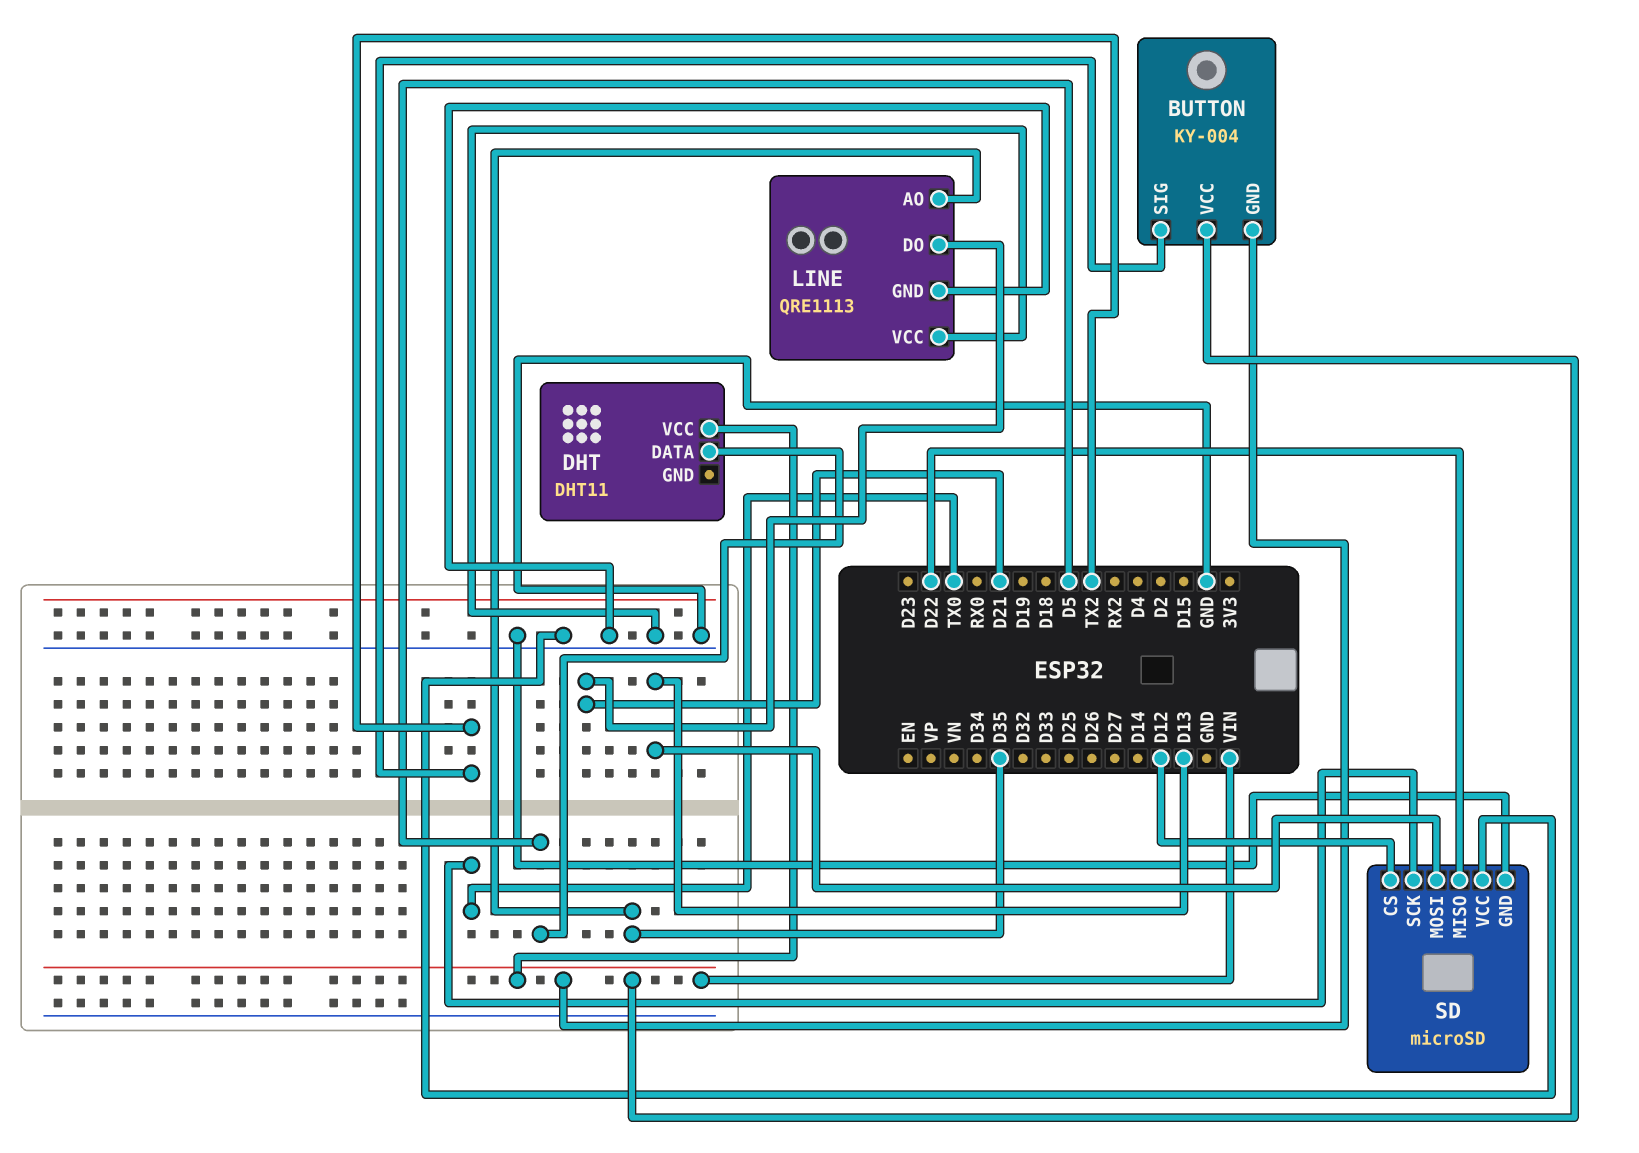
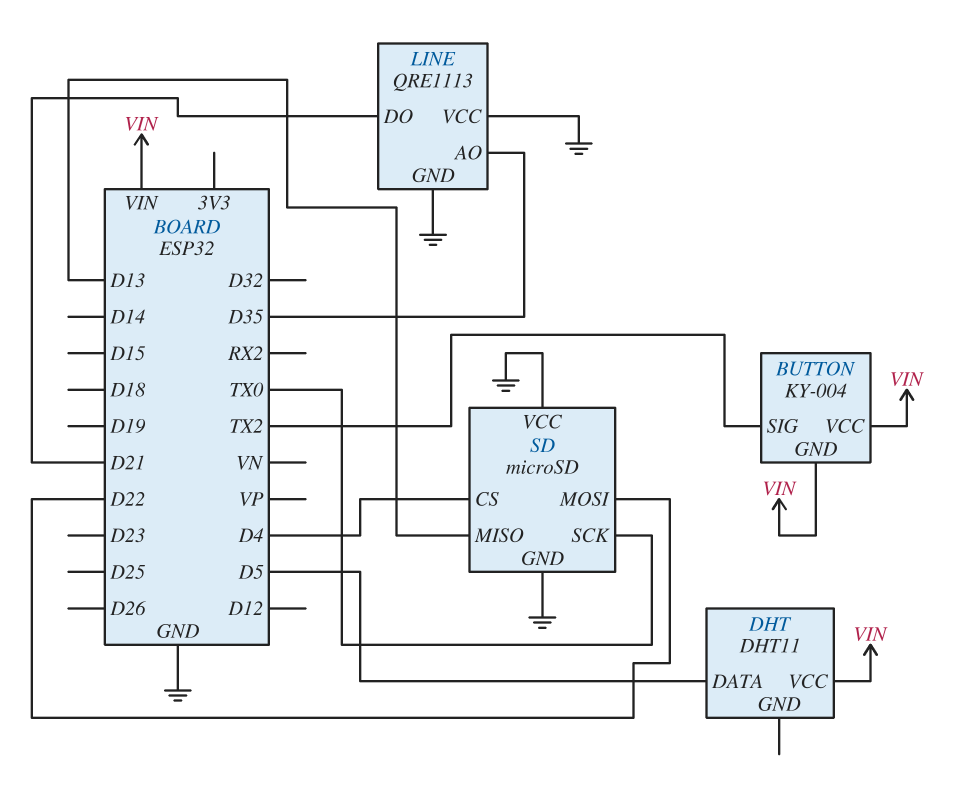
SD pin CS: D12 -> D4
SD pin MISO: D22 -> D13
SD pin MOSI: D13 -> D22

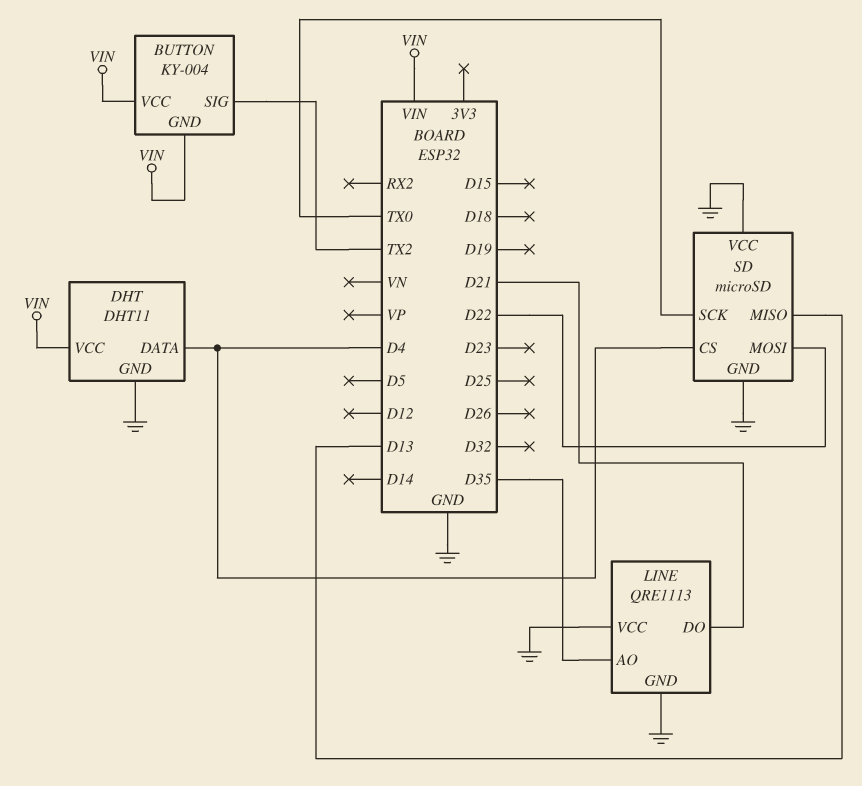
DHT pin DATA: D5 -> D4
DHT pin GND: none -> GND

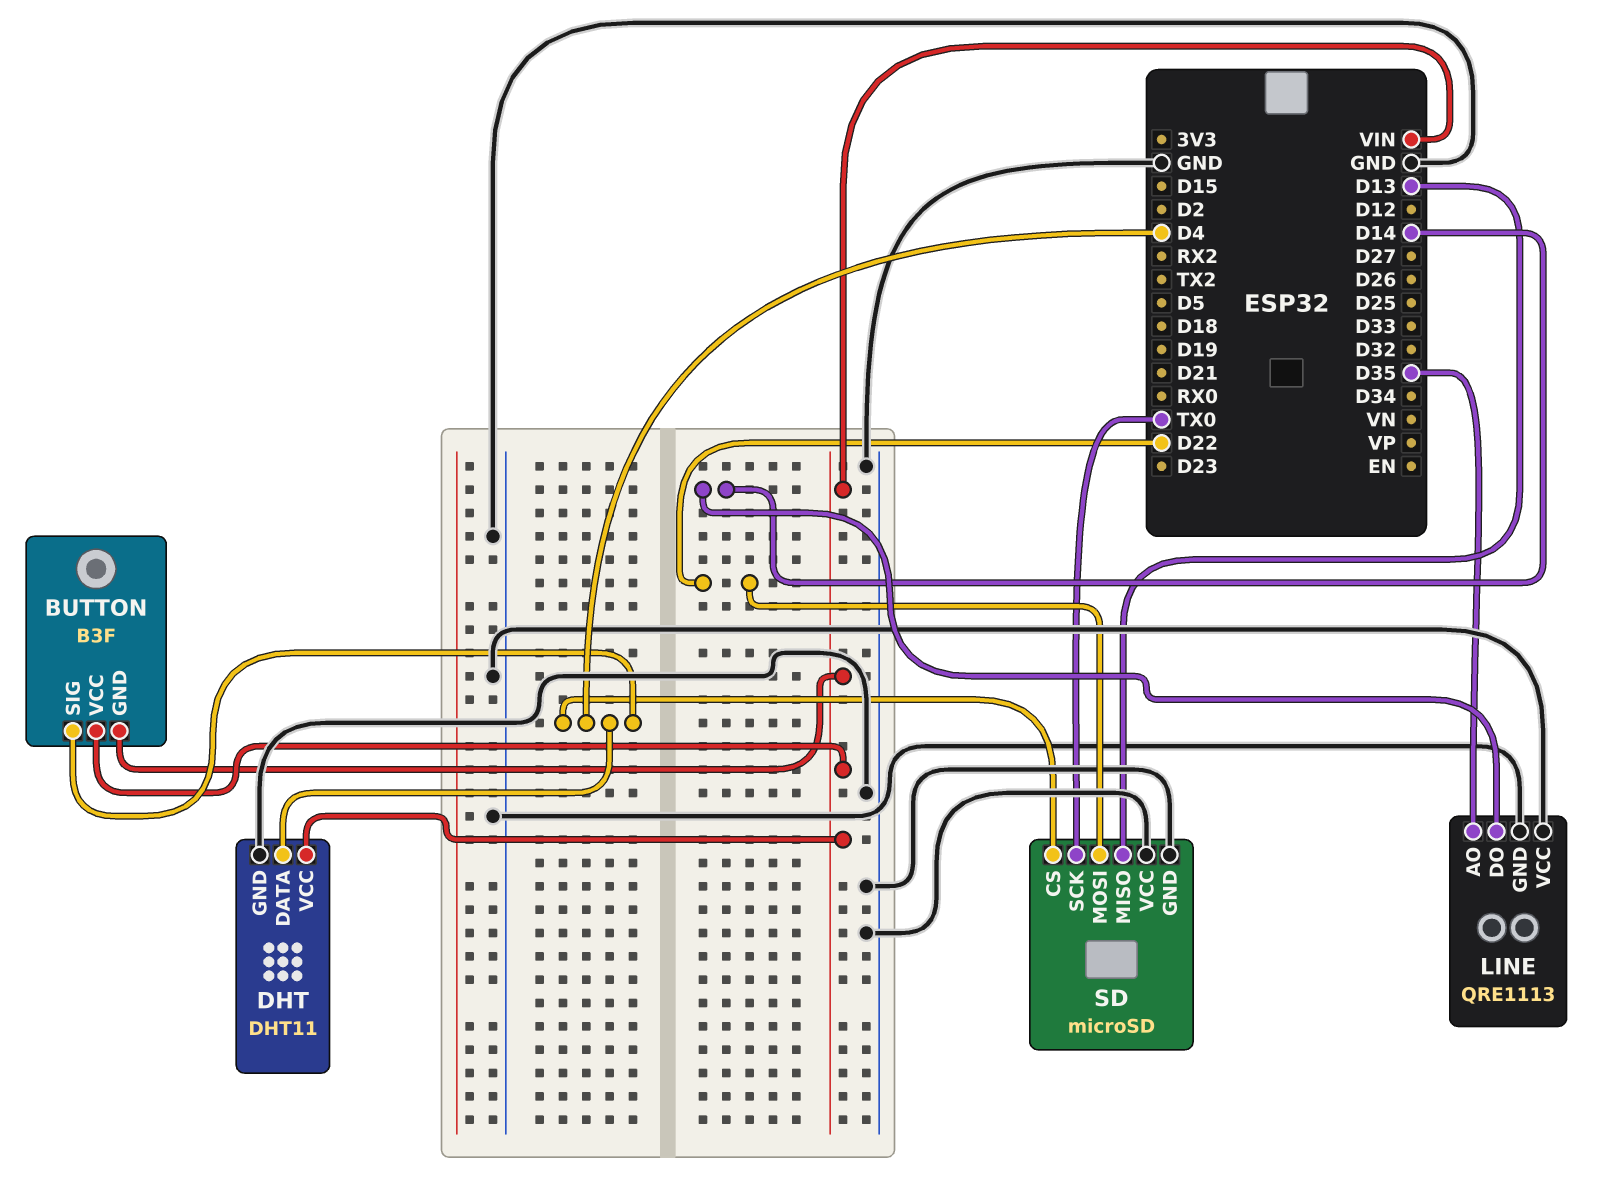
BUTTON: KY-004 -> B3F
BUTTON pin SIG: TX2 -> D4
LINE pin DO: D21 -> D14

